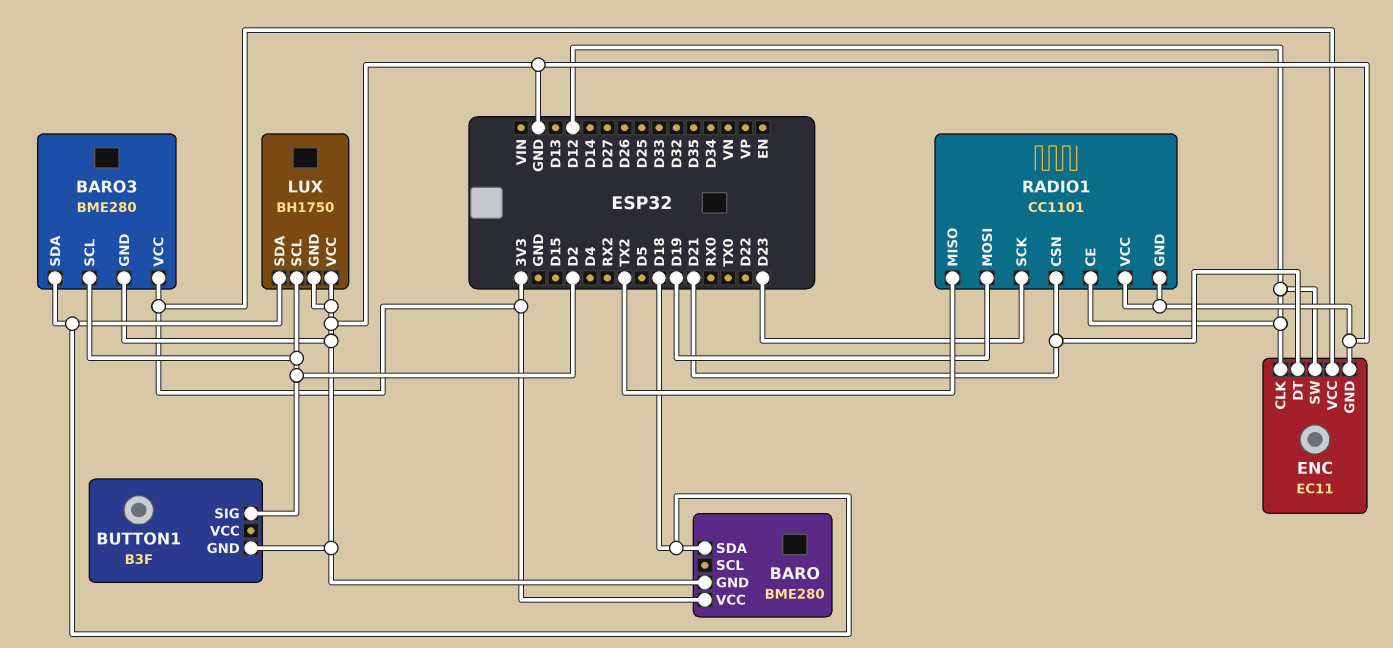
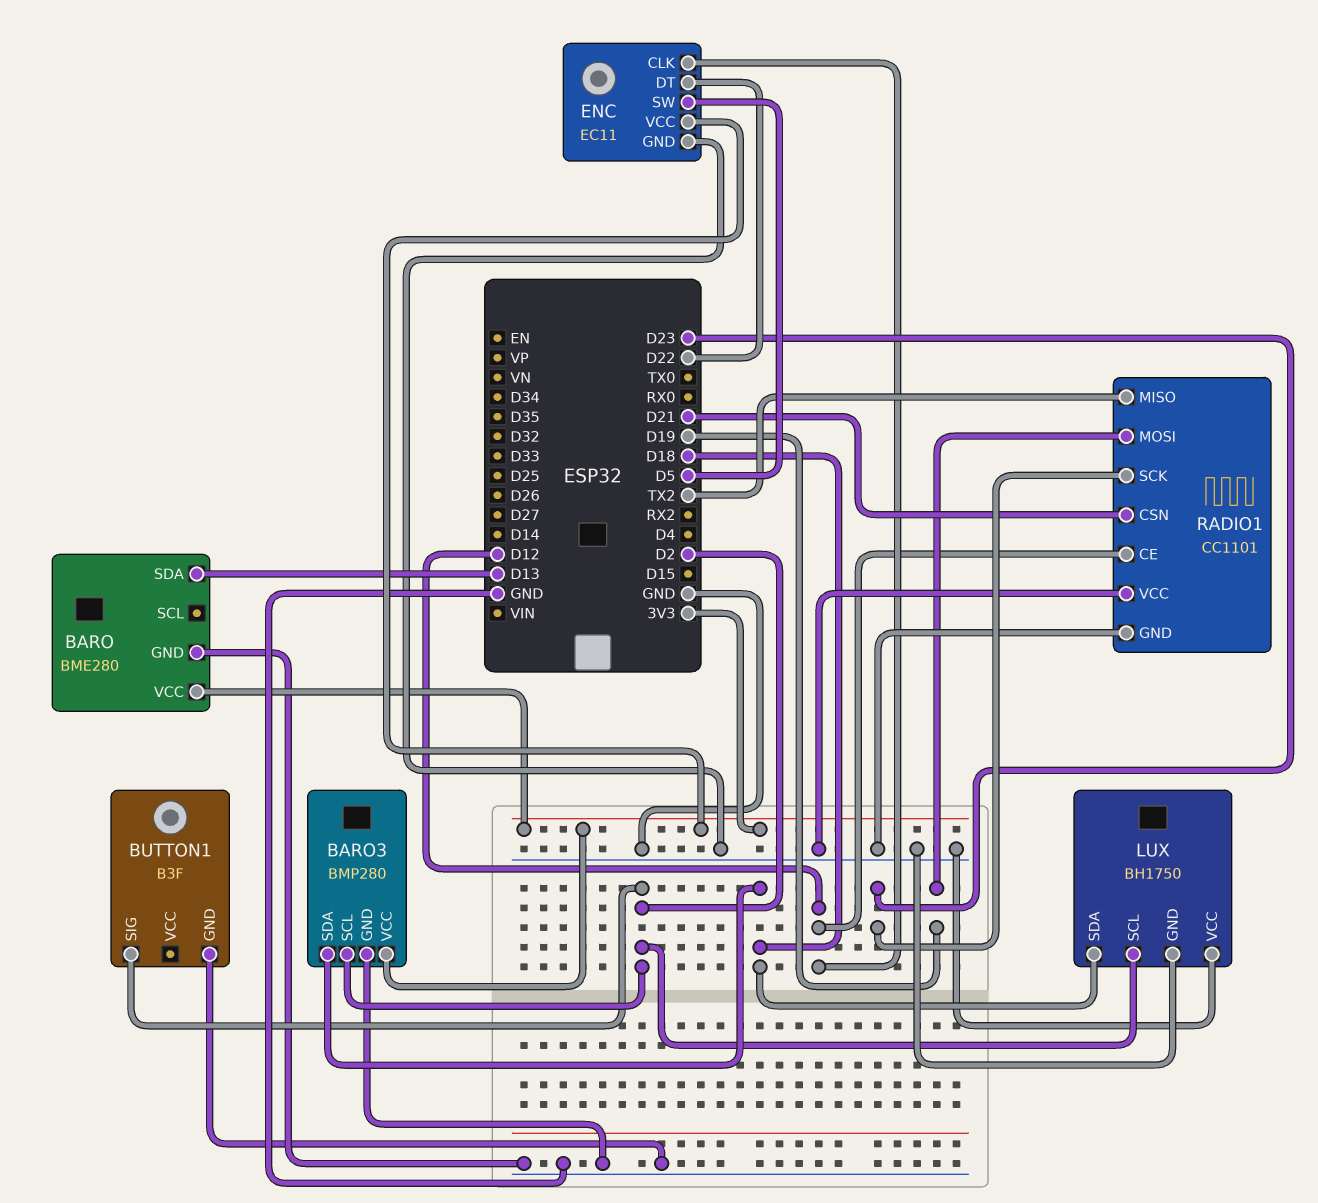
BARO pin SDA: D18 -> D13
BARO3: BME280 -> BMP280
ENC pin DT: D21 -> D22
ENC pin SW: D12 -> D5

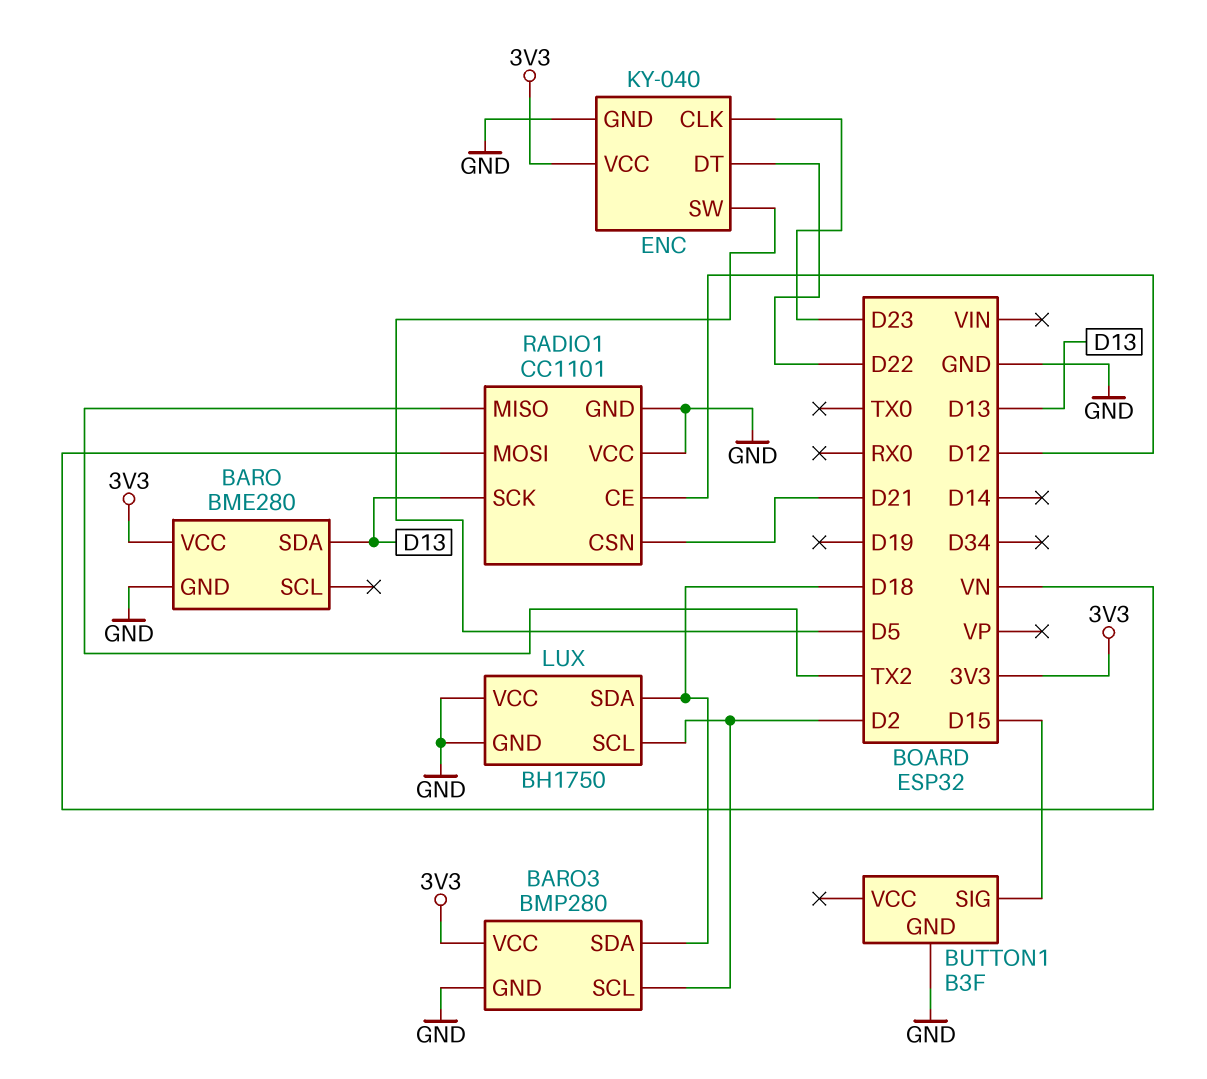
BUTTON1 pin SIG: D2 -> D15
ENC: EC11 -> KY-040
ENC pin CLK: D12 -> D23
RADIO1 pin MOSI: D19 -> VN
RADIO1 pin SCK: D23 -> D13

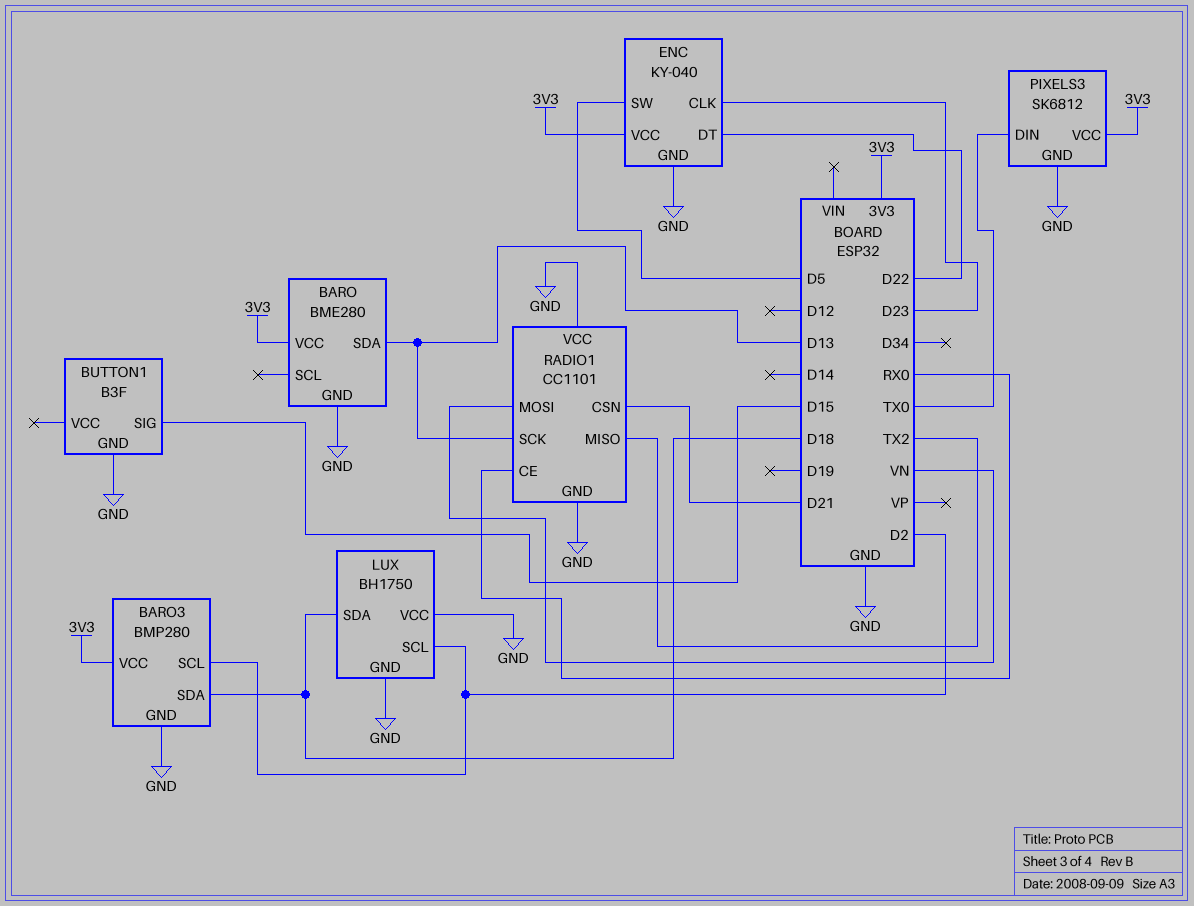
PIXELS3: none -> SK6812
PIXELS3 pin DIN: none -> TX0
PIXELS3 pin GND: none -> GND
PIXELS3 pin VCC: none -> 3V3
RADIO1 pin CE: D12 -> RX0

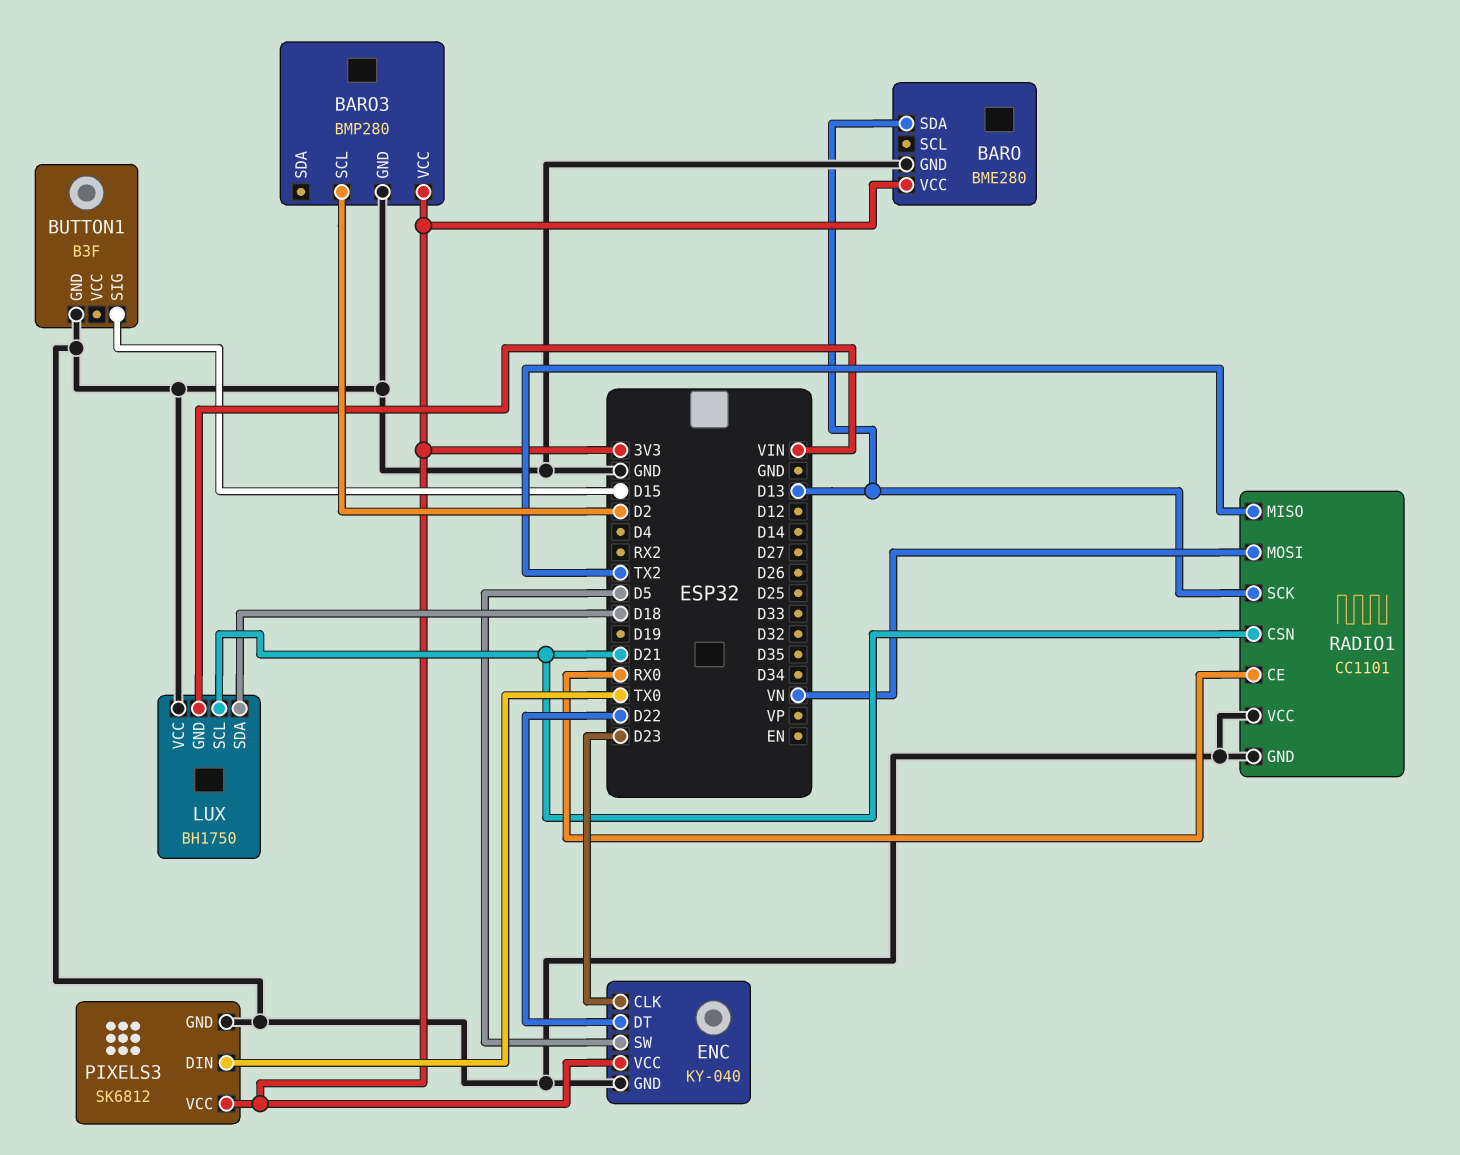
BARO3 pin SDA: D18 -> none
LUX pin GND: GND -> VIN
LUX pin SCL: D2 -> D21

